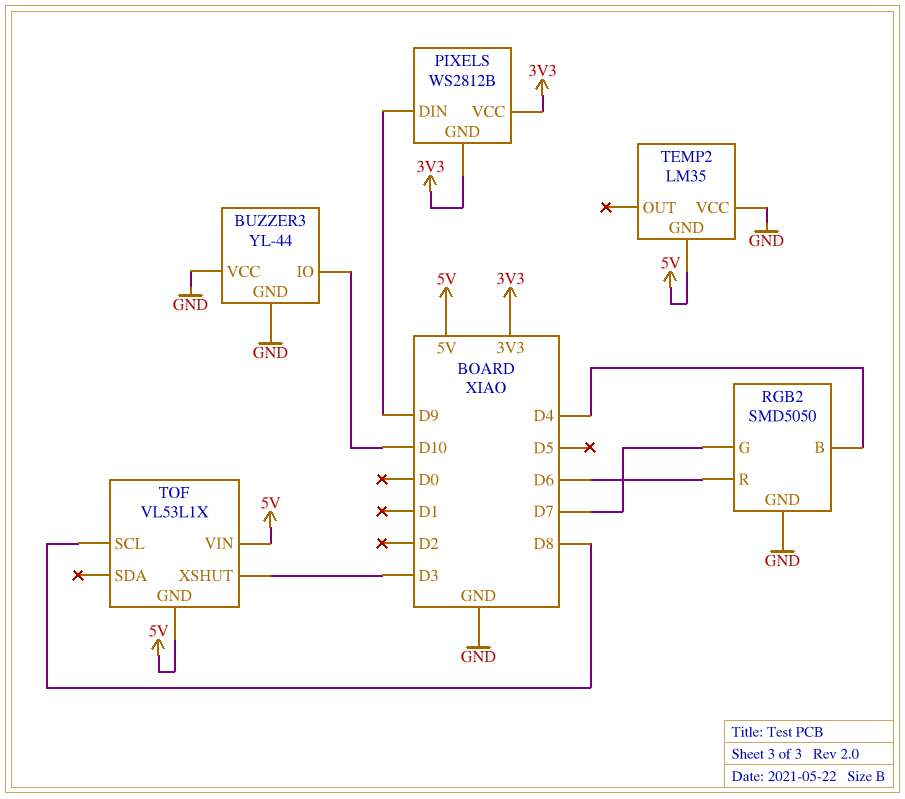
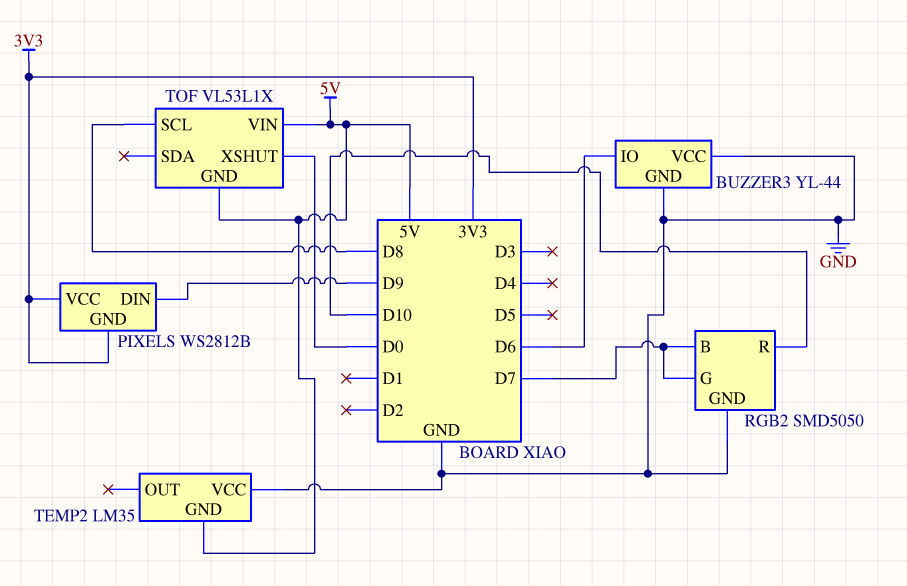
BUZZER3 pin IO: D10 -> D6
RGB2 pin B: D4 -> D7
RGB2 pin R: D6 -> D10
TOF pin XSHUT: D3 -> D0

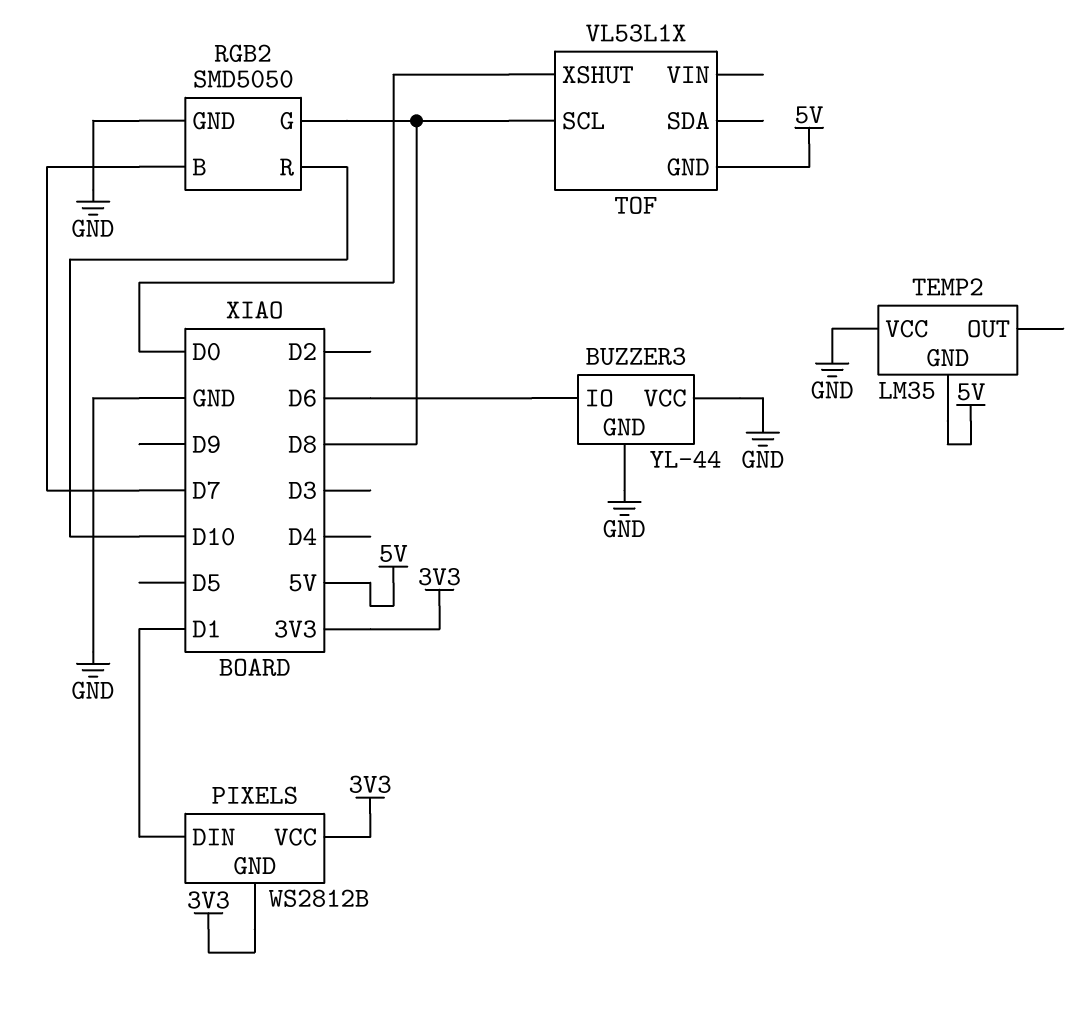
PIXELS pin DIN: D9 -> D1
RGB2 pin G: D7 -> D8
TOF pin VIN: 5V -> none

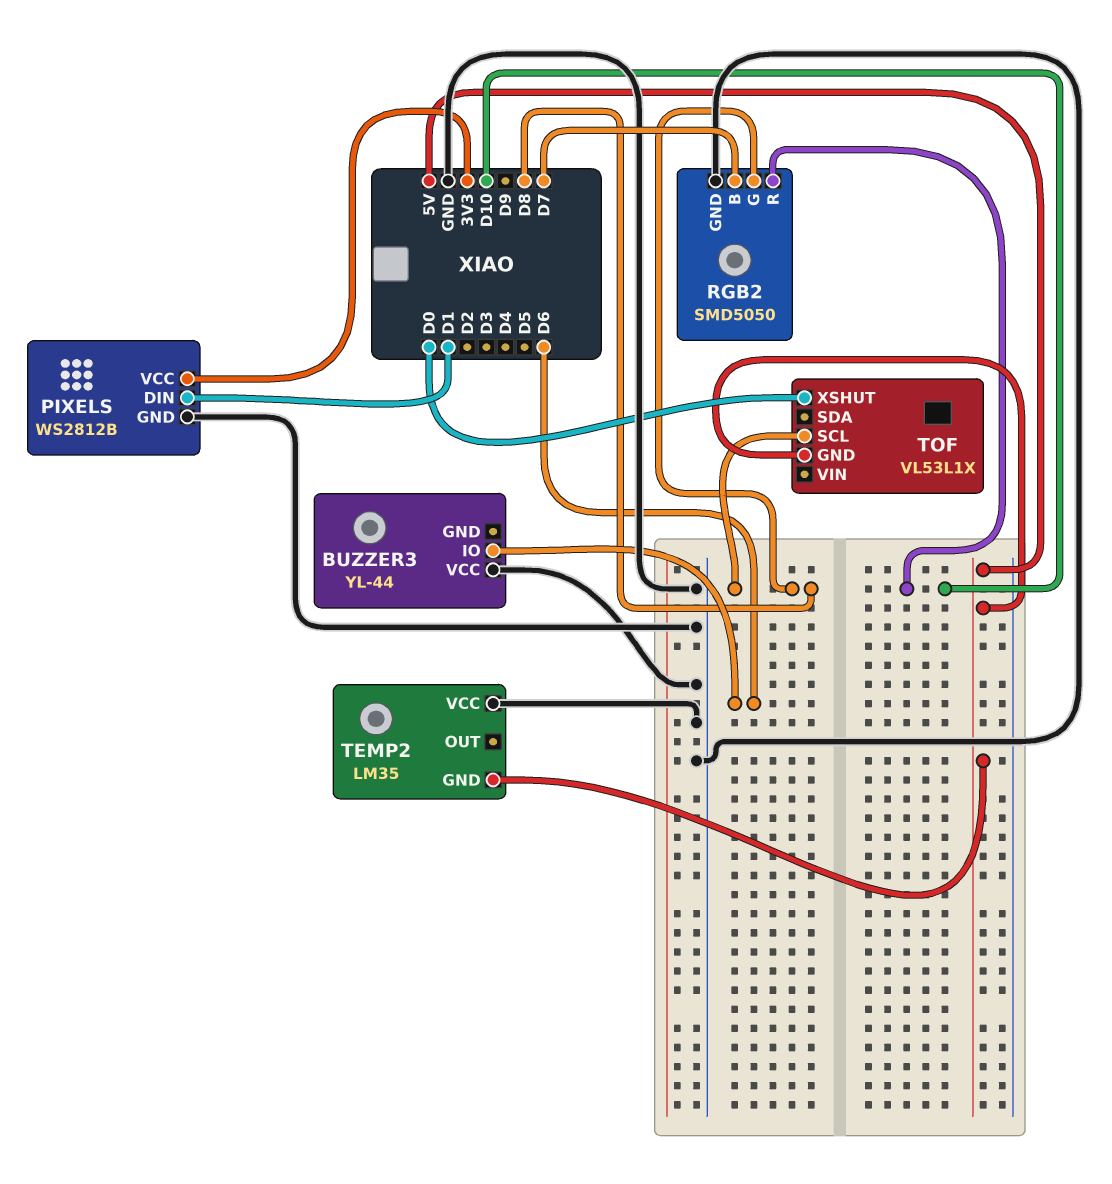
BUZZER3 pin GND: GND -> none
PIXELS pin GND: 3V3 -> GND

